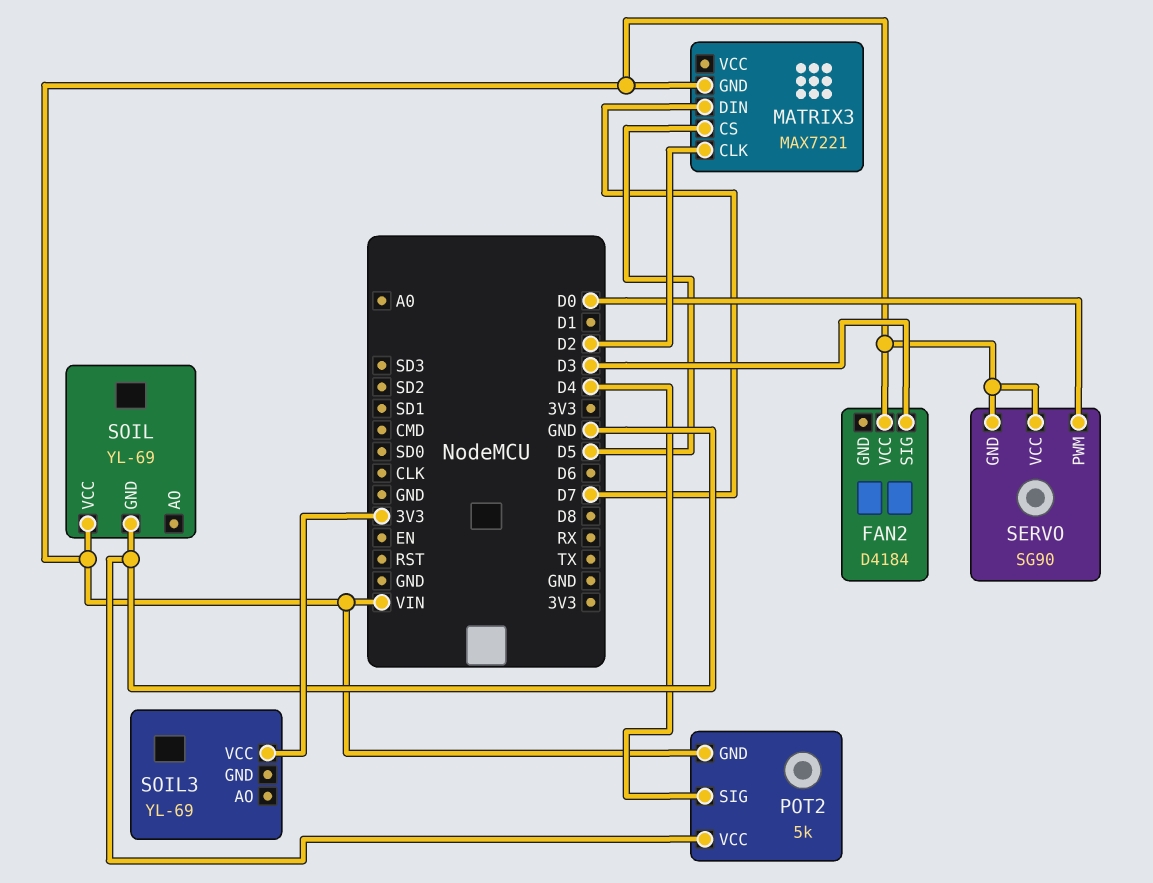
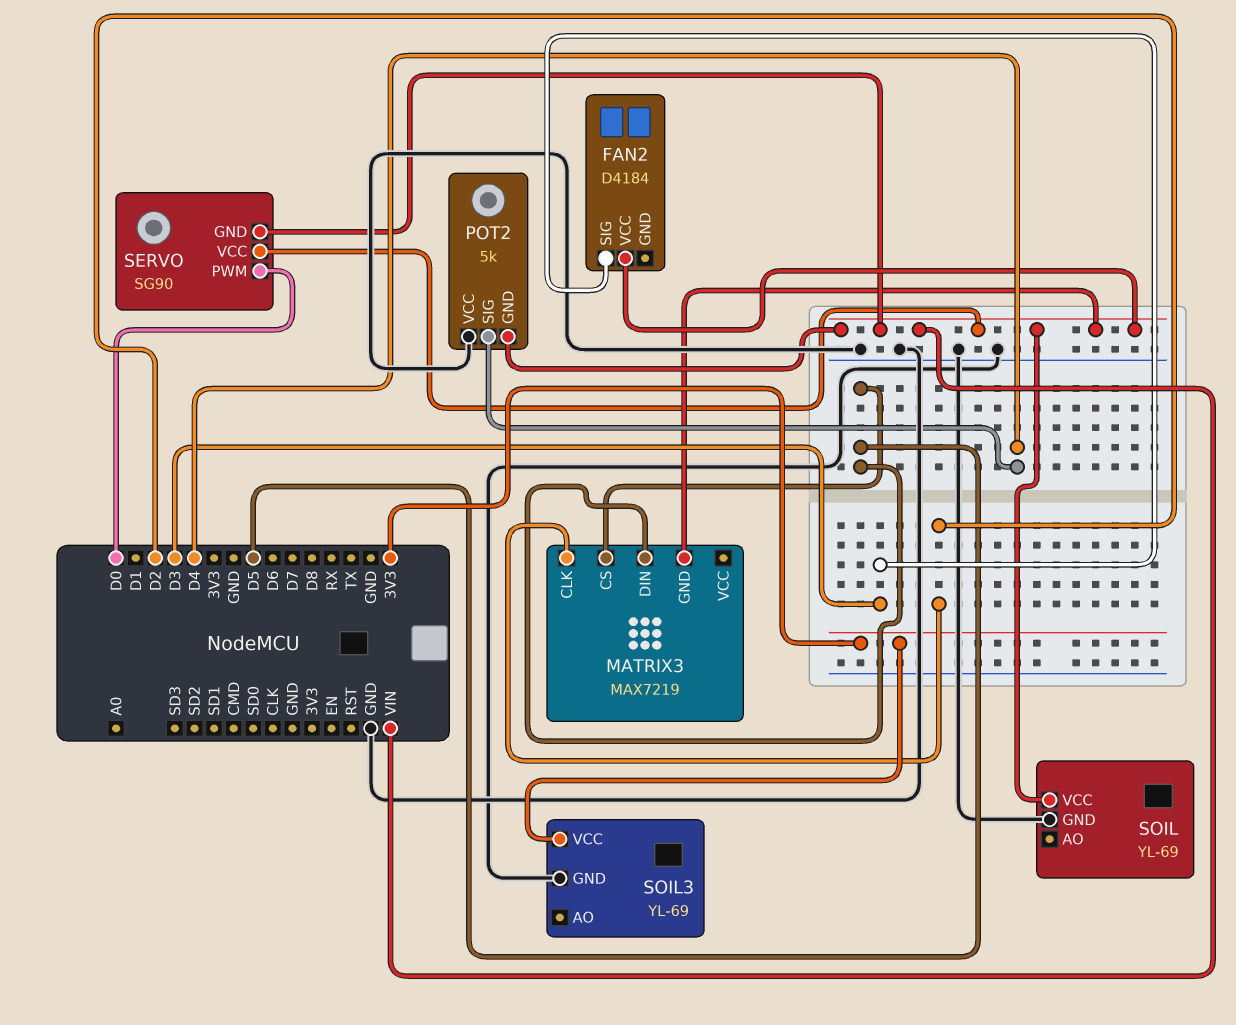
MATRIX3: MAX7221 -> MAX7219
MATRIX3 pin DIN: D7 -> D5
SOIL3 pin GND: none -> GND

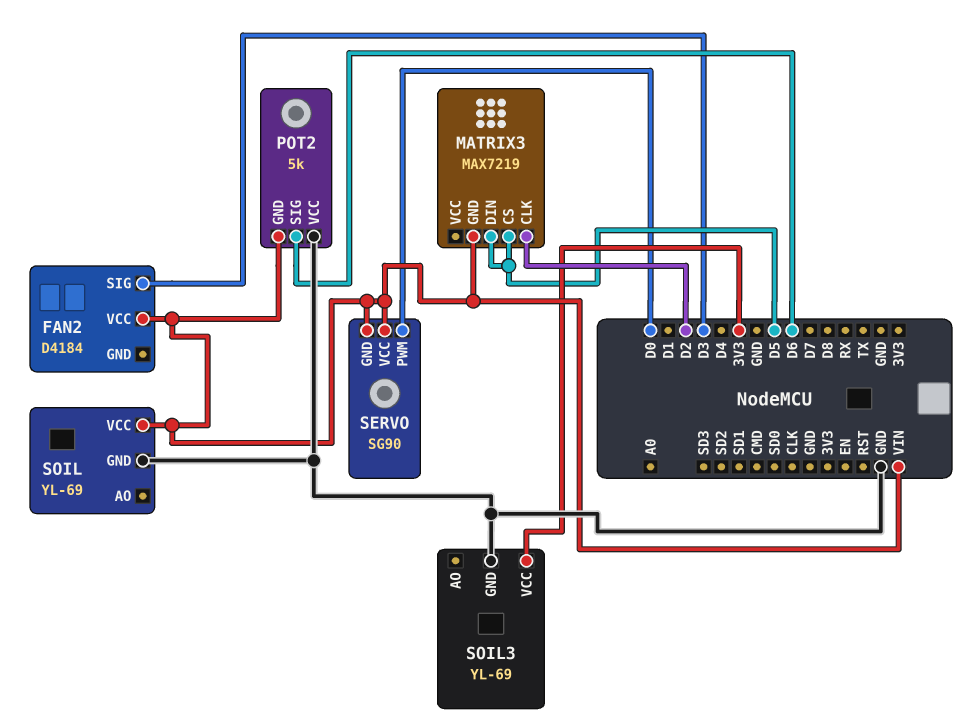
POT2 pin SIG: D4 -> D6

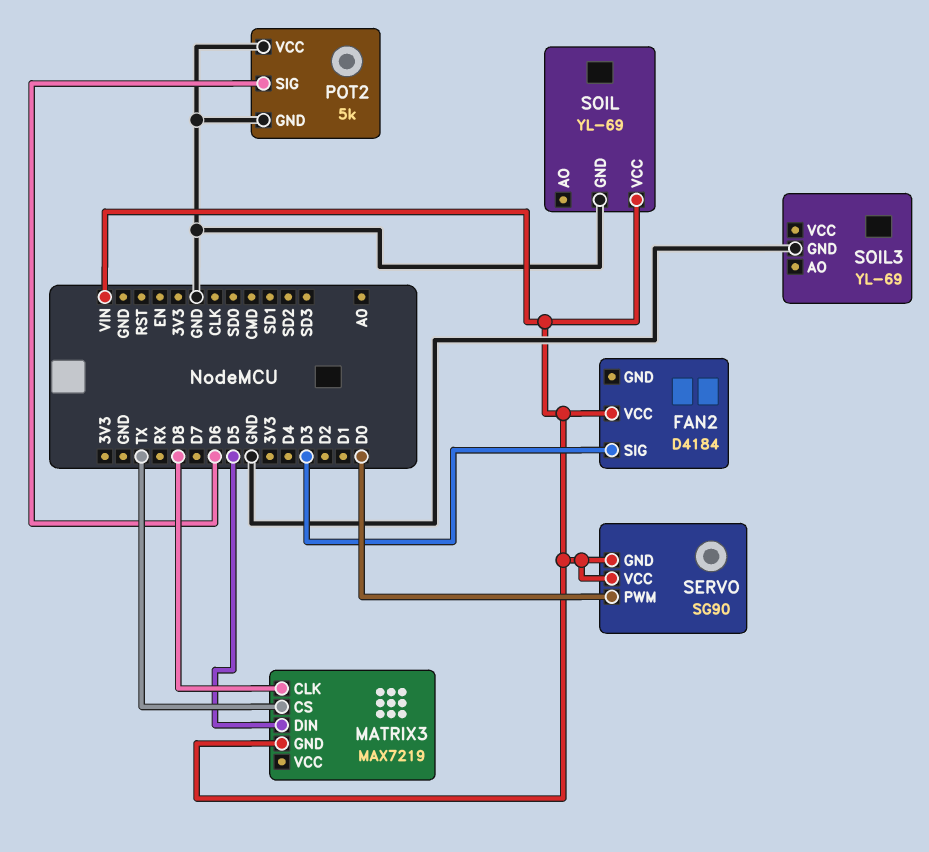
MATRIX3 pin CLK: D2 -> D8
MATRIX3 pin CS: D5 -> TX
POT2 pin GND: VIN -> GND
SOIL3 pin VCC: 3V3 -> none

